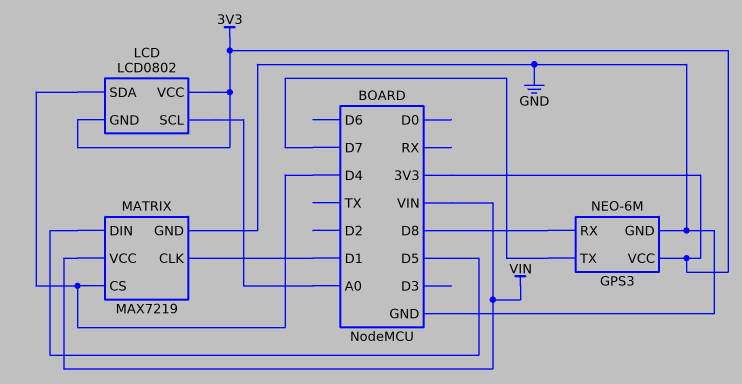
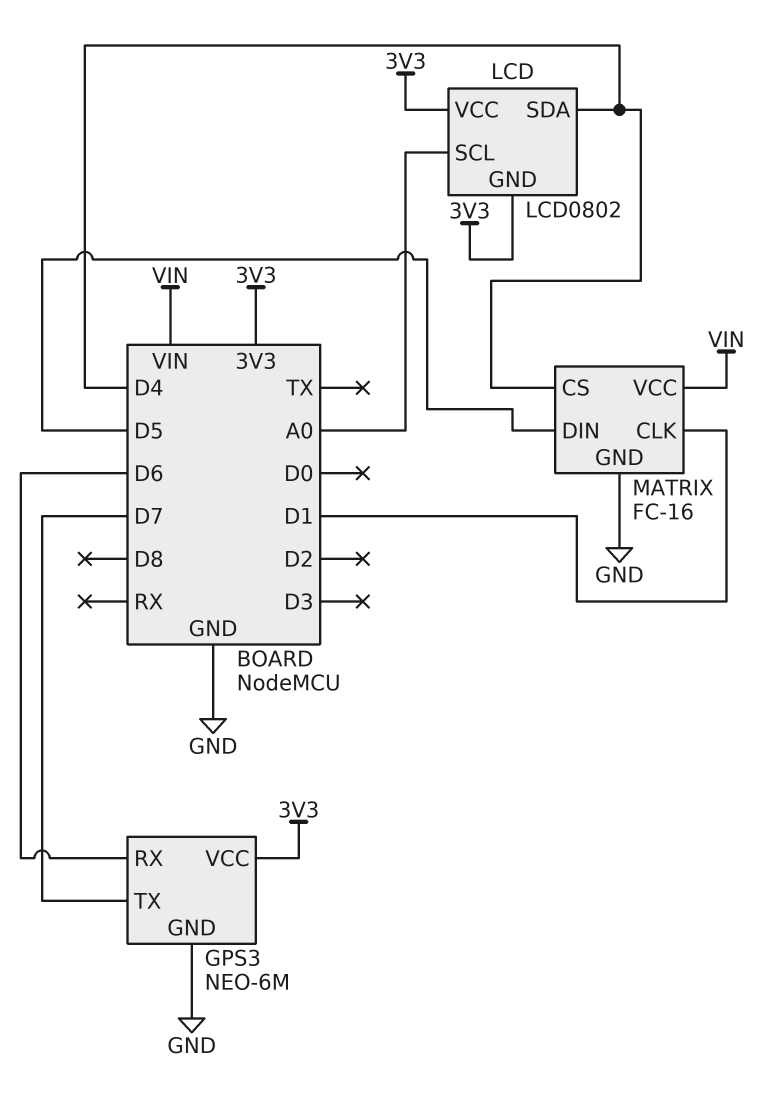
GPS3 pin RX: D8 -> D6
MATRIX: MAX7219 -> FC-16

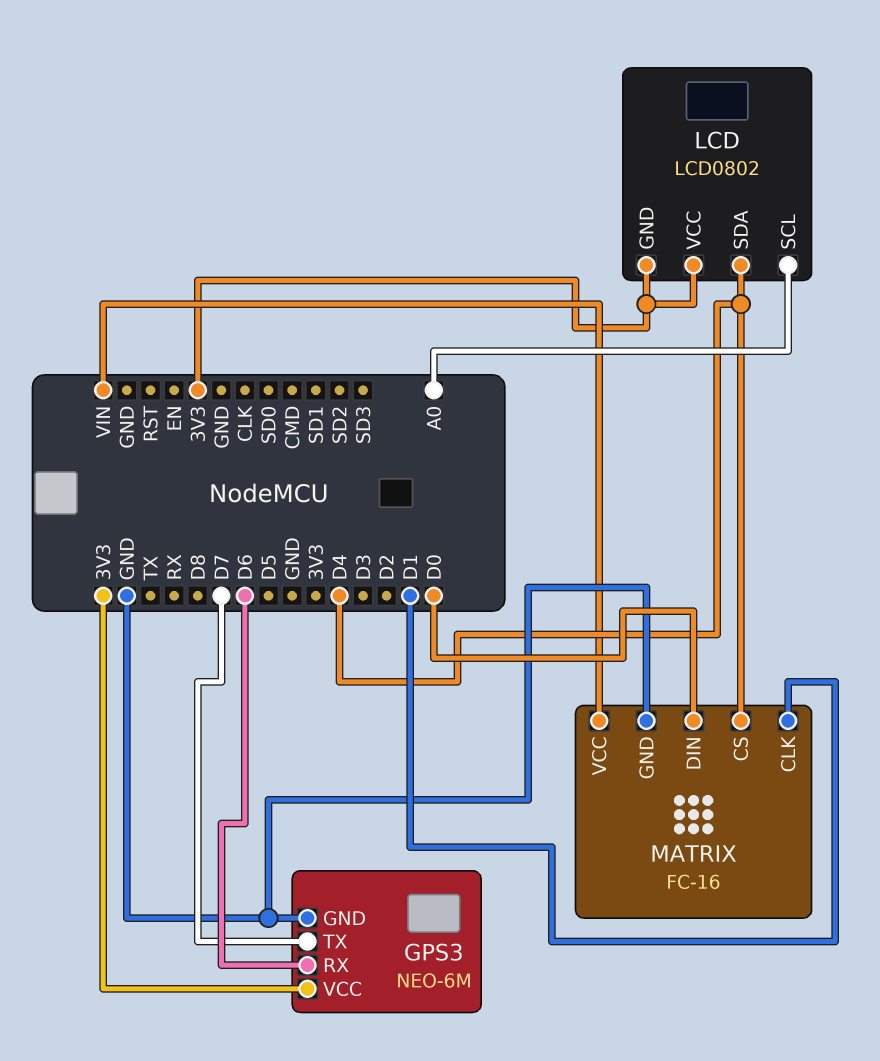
MATRIX pin DIN: D5 -> D0

